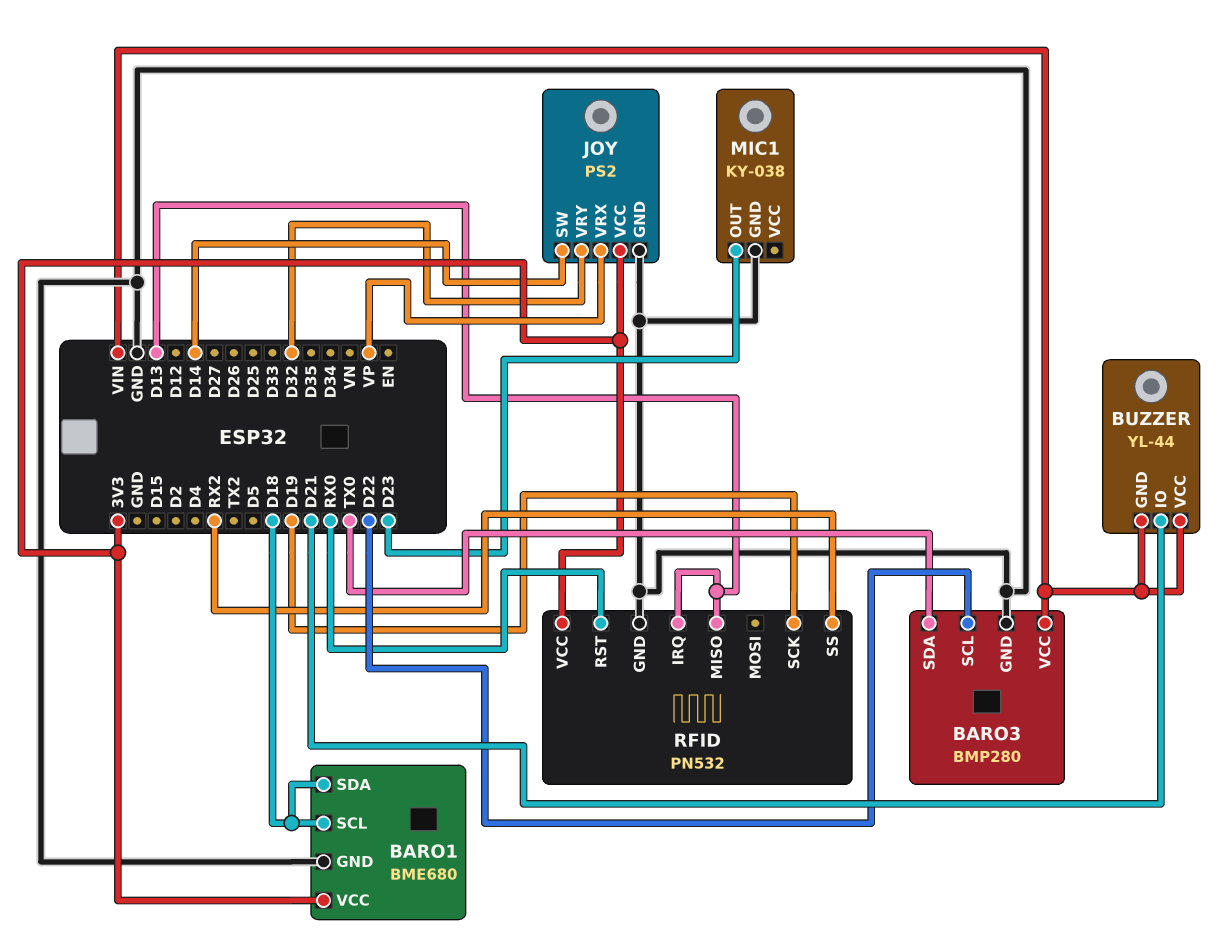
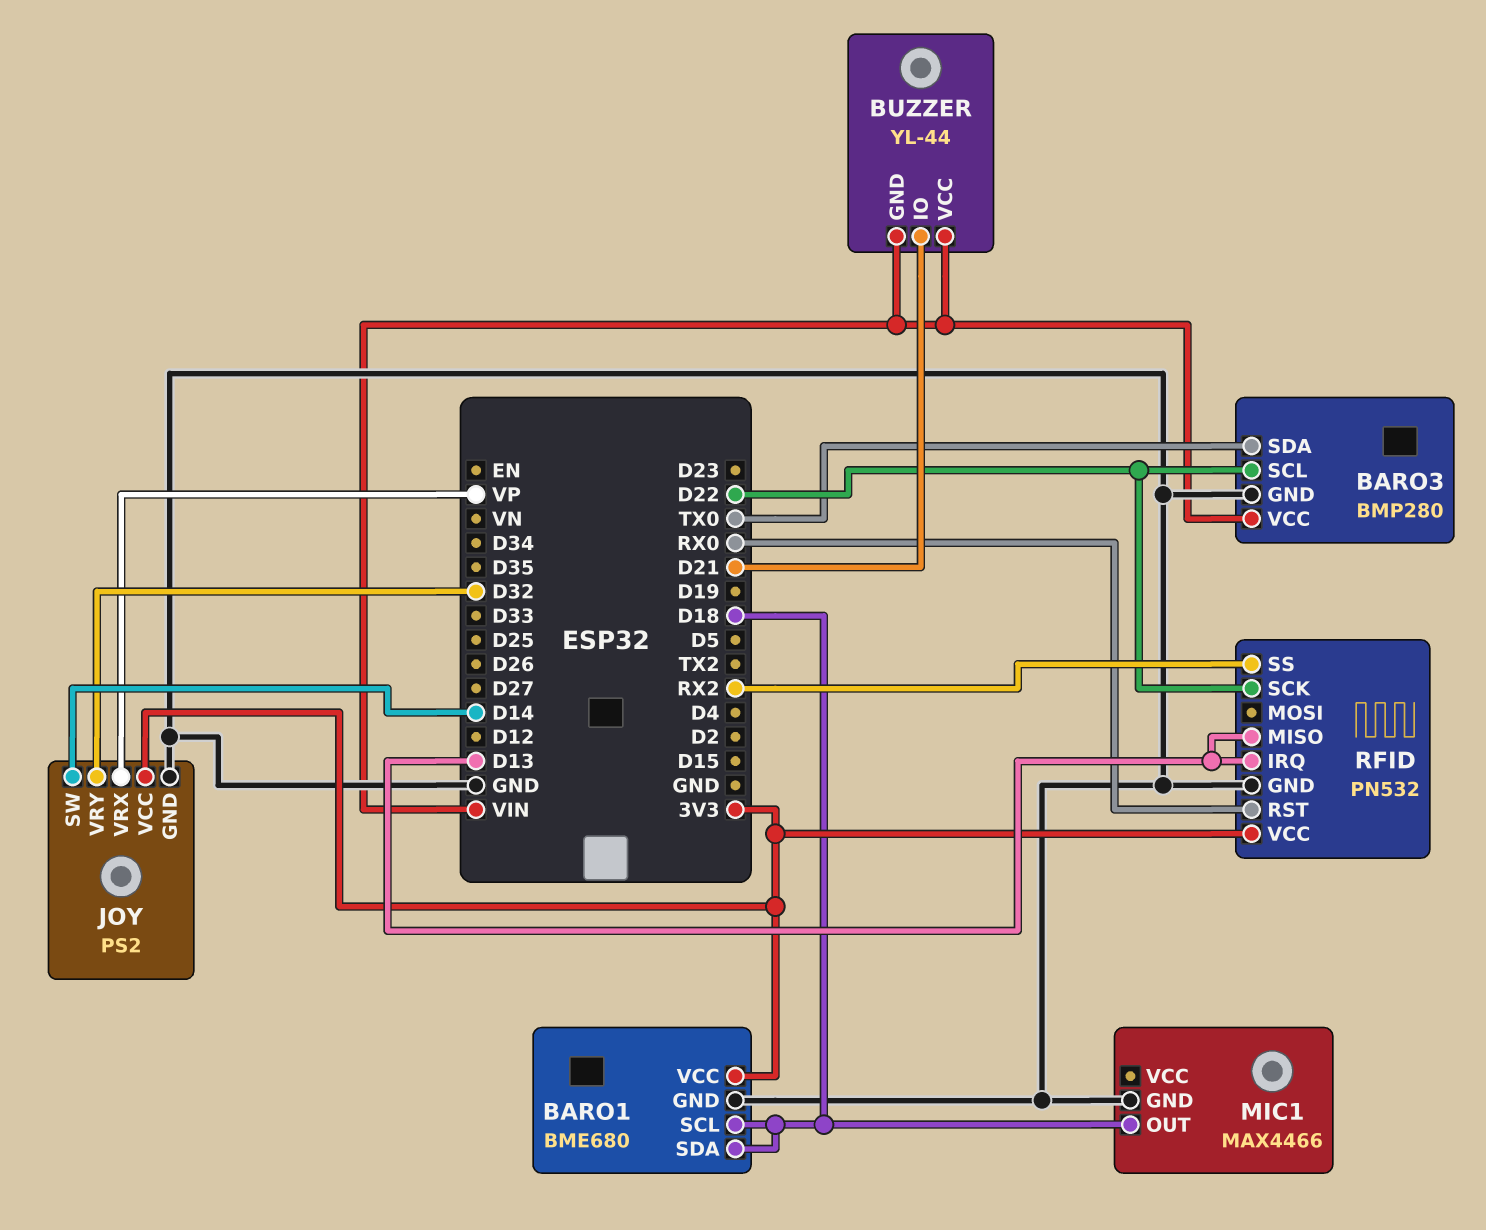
MIC1: KY-038 -> MAX4466
MIC1 pin OUT: D23 -> D18
RFID pin SCK: D19 -> D22

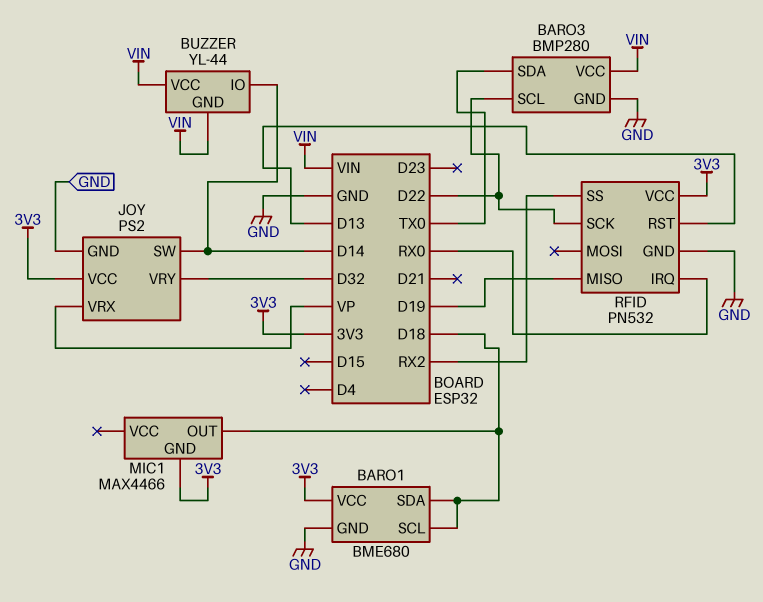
BUZZER pin IO: D21 -> D14
MIC1 pin GND: GND -> 3V3
RFID pin IRQ: D13 -> RX0
RFID pin MISO: D13 -> D19
RFID pin RST: RX0 -> D13

